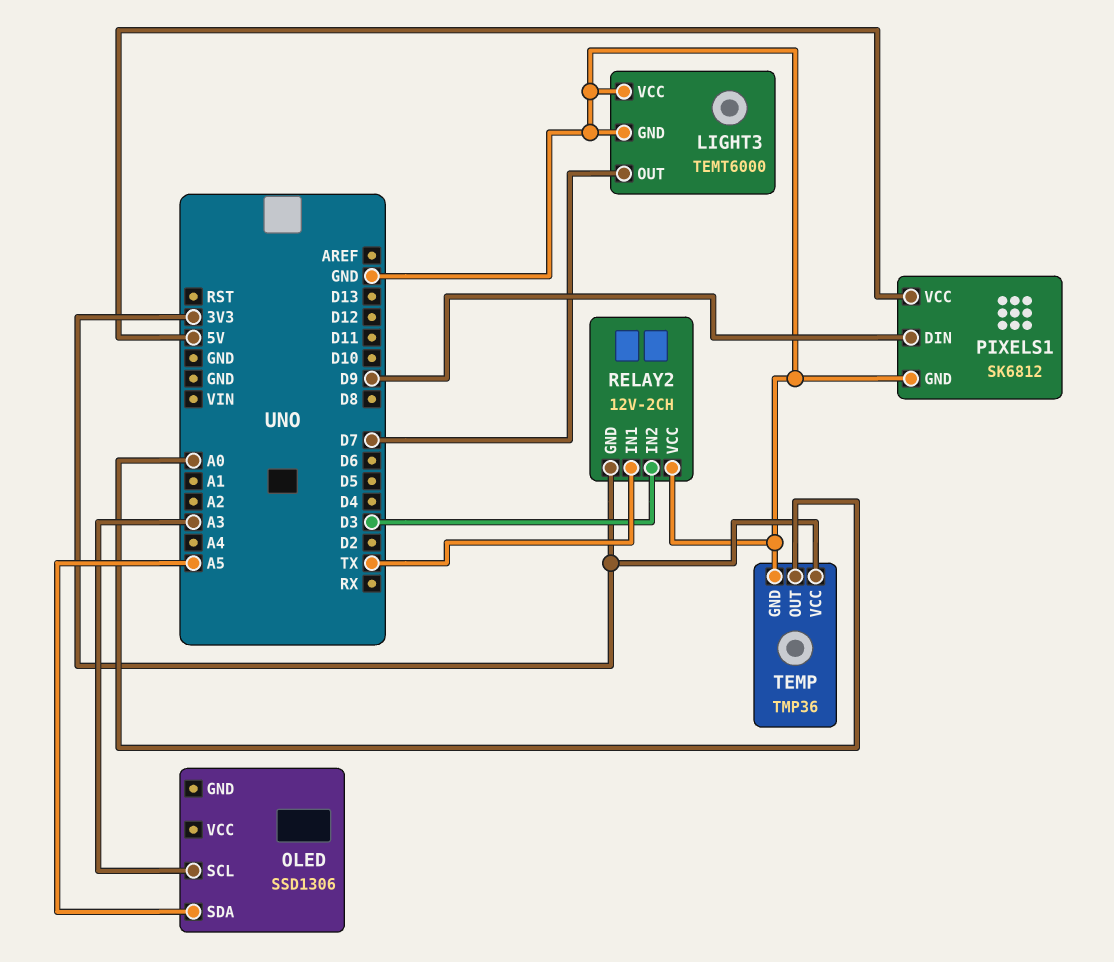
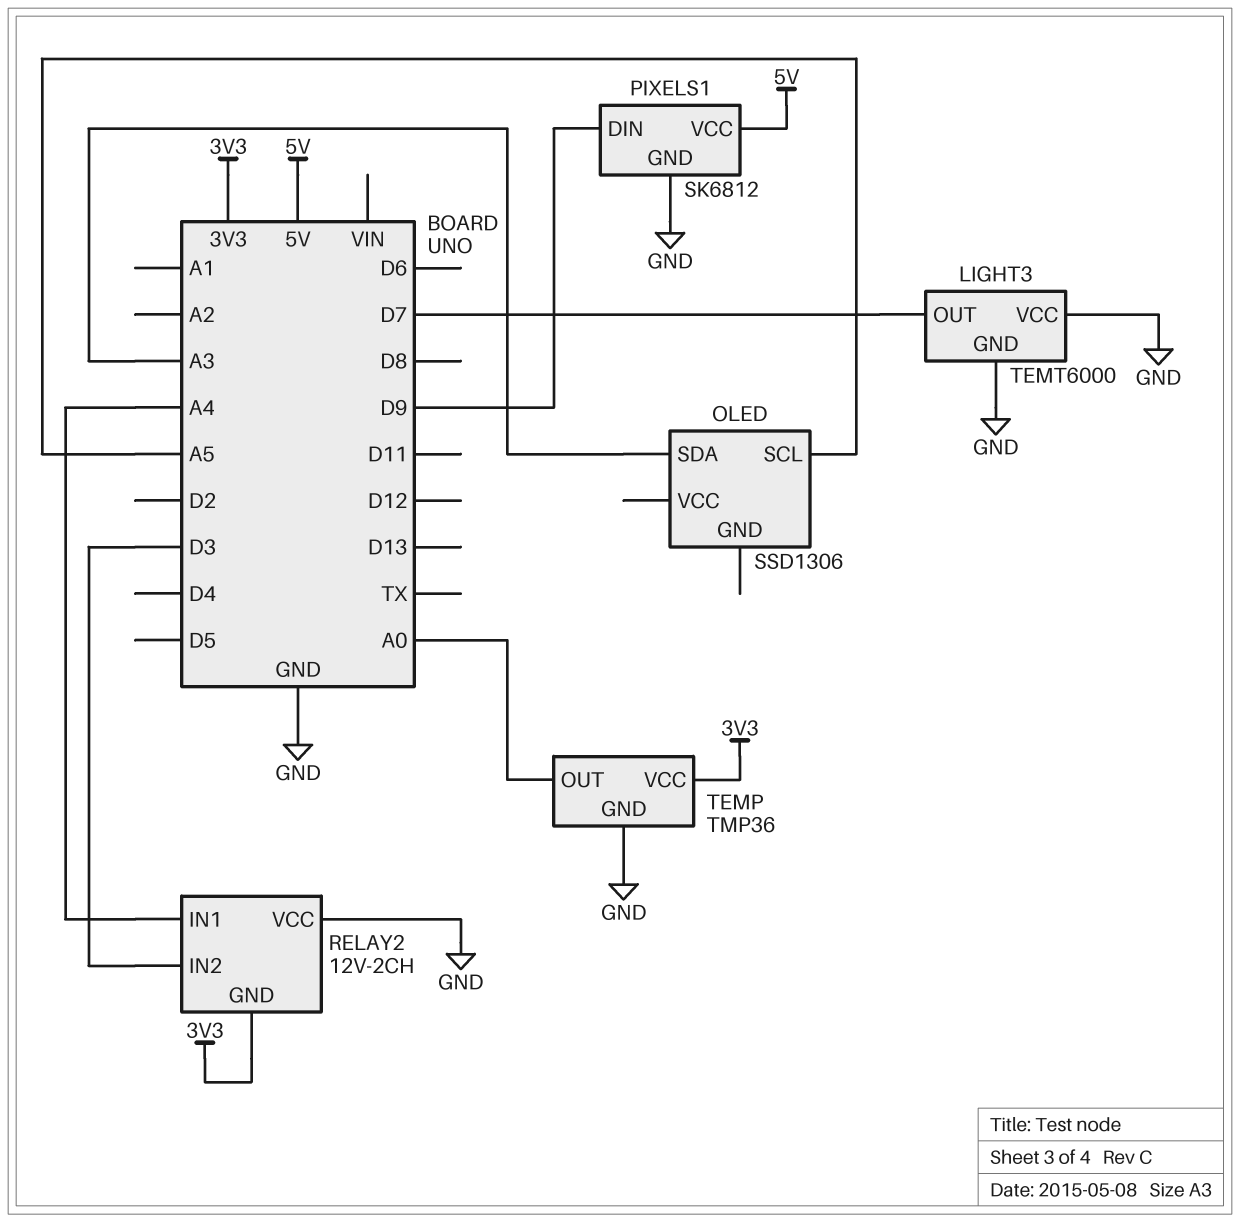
OLED pin SCL: A3 -> A5
OLED pin SDA: A5 -> A3
RELAY2 pin IN1: TX -> A4

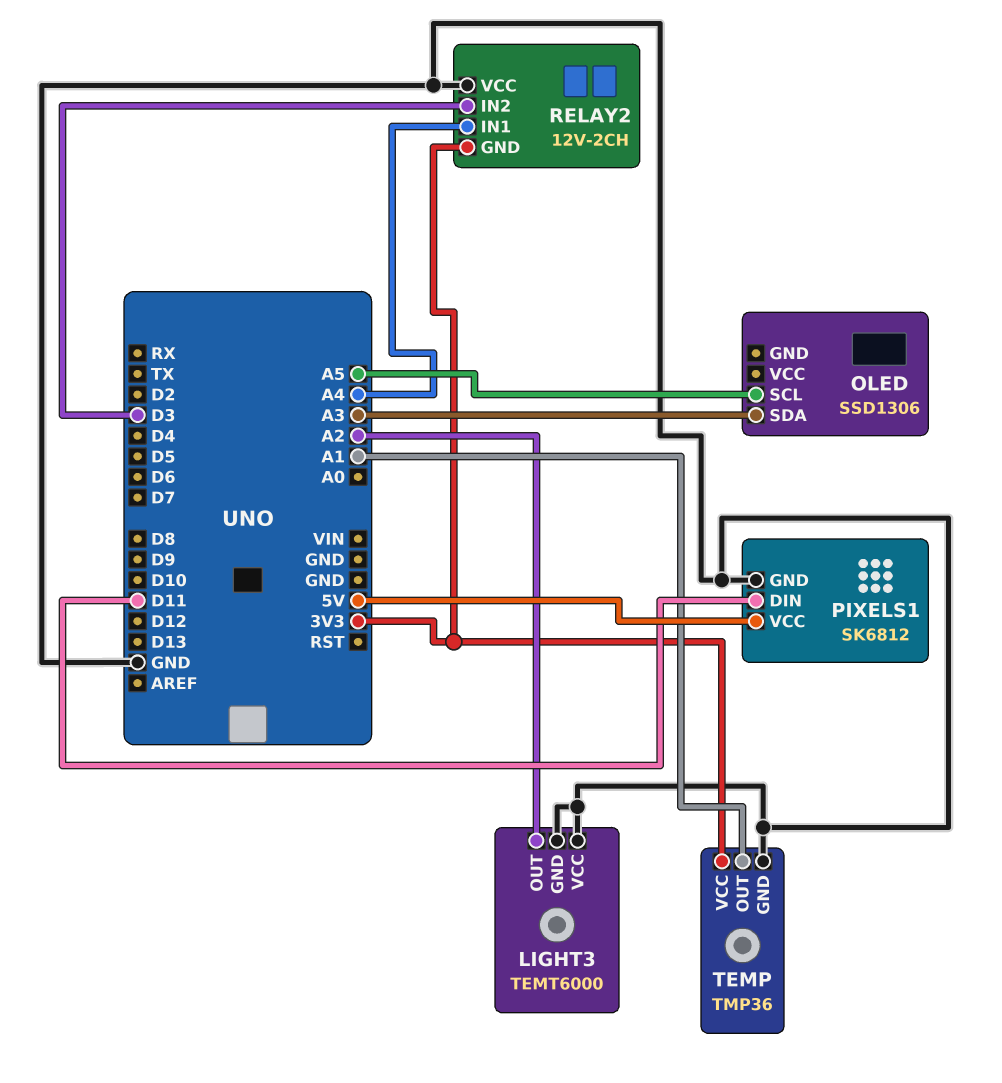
LIGHT3 pin OUT: D7 -> A2
PIXELS1 pin DIN: D9 -> D11
TEMP pin OUT: A0 -> A1

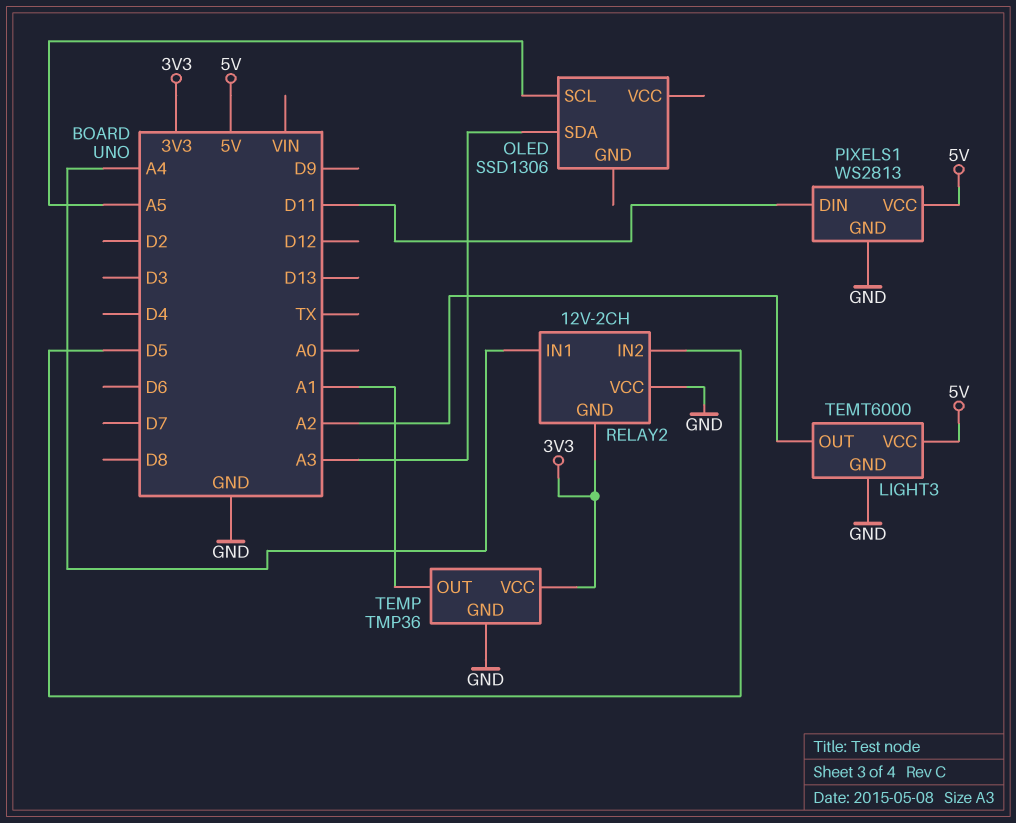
LIGHT3 pin VCC: GND -> 5V
PIXELS1: SK6812 -> WS2813
RELAY2 pin IN2: D3 -> D5

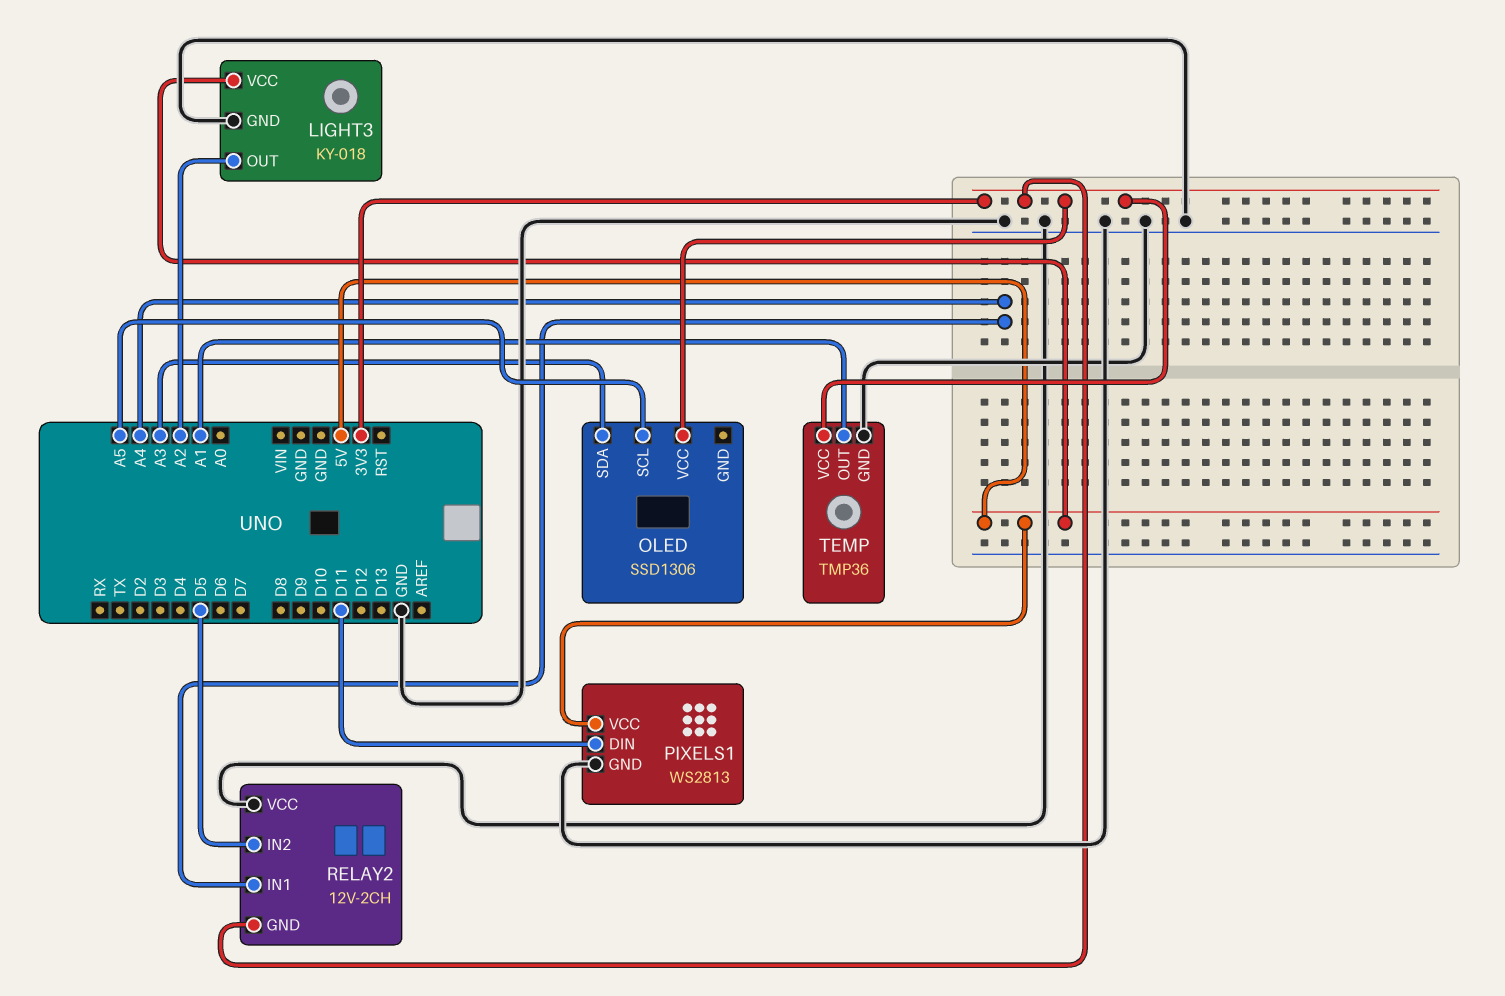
LIGHT3: TEMT6000 -> KY-018
OLED pin VCC: none -> 3V3

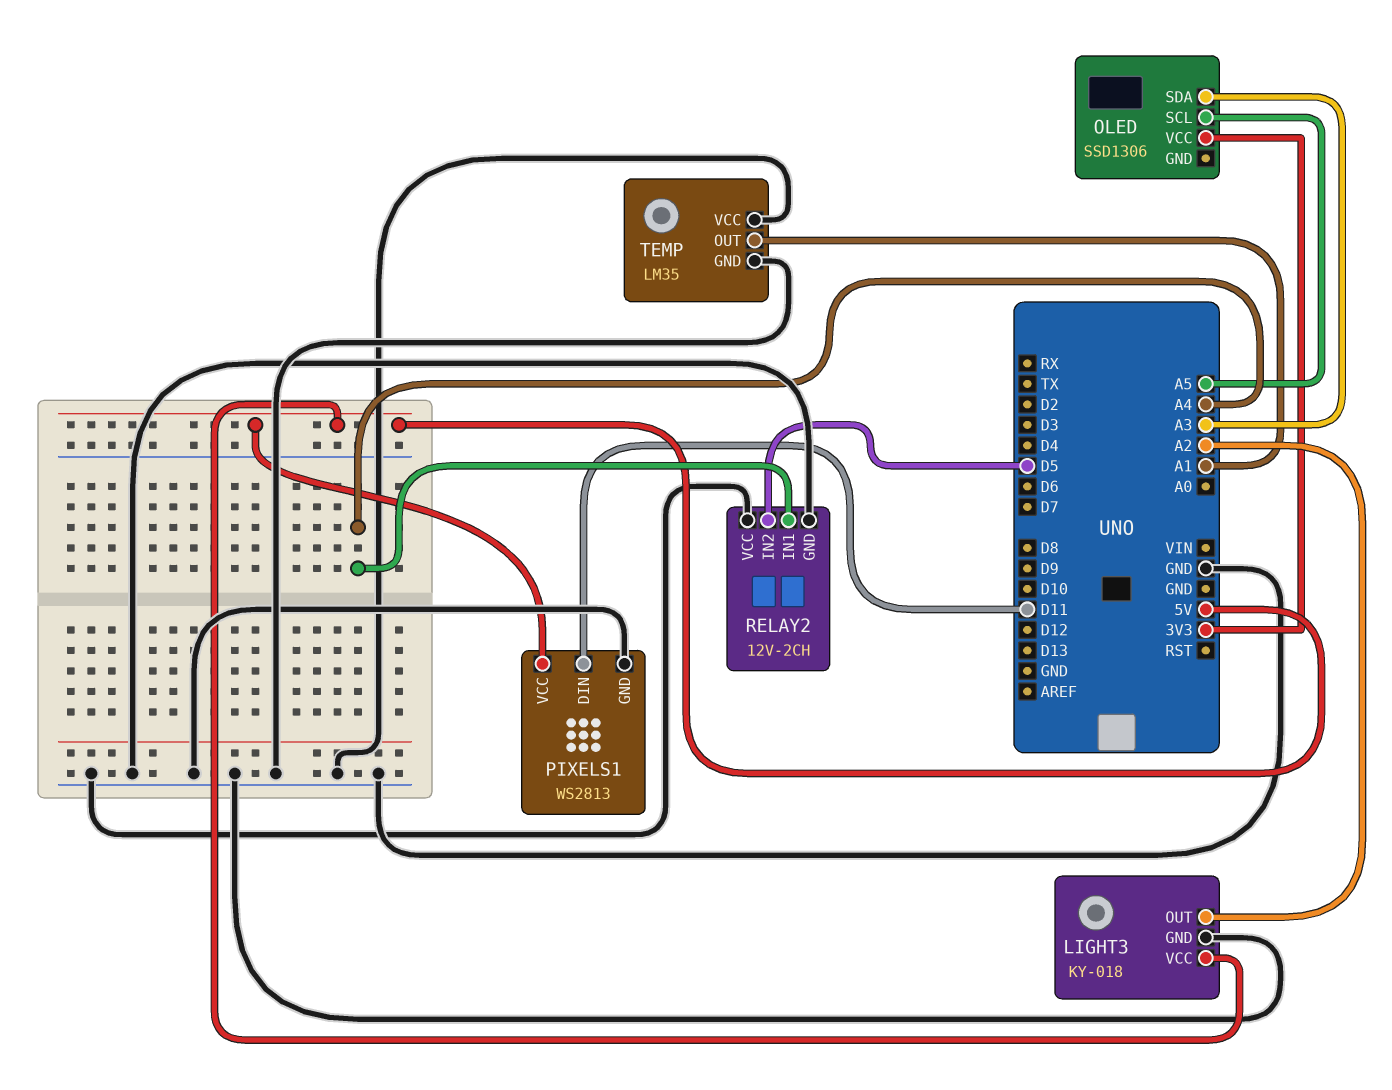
RELAY2 pin GND: 3V3 -> GND
TEMP: TMP36 -> LM35
TEMP pin VCC: 3V3 -> GND

